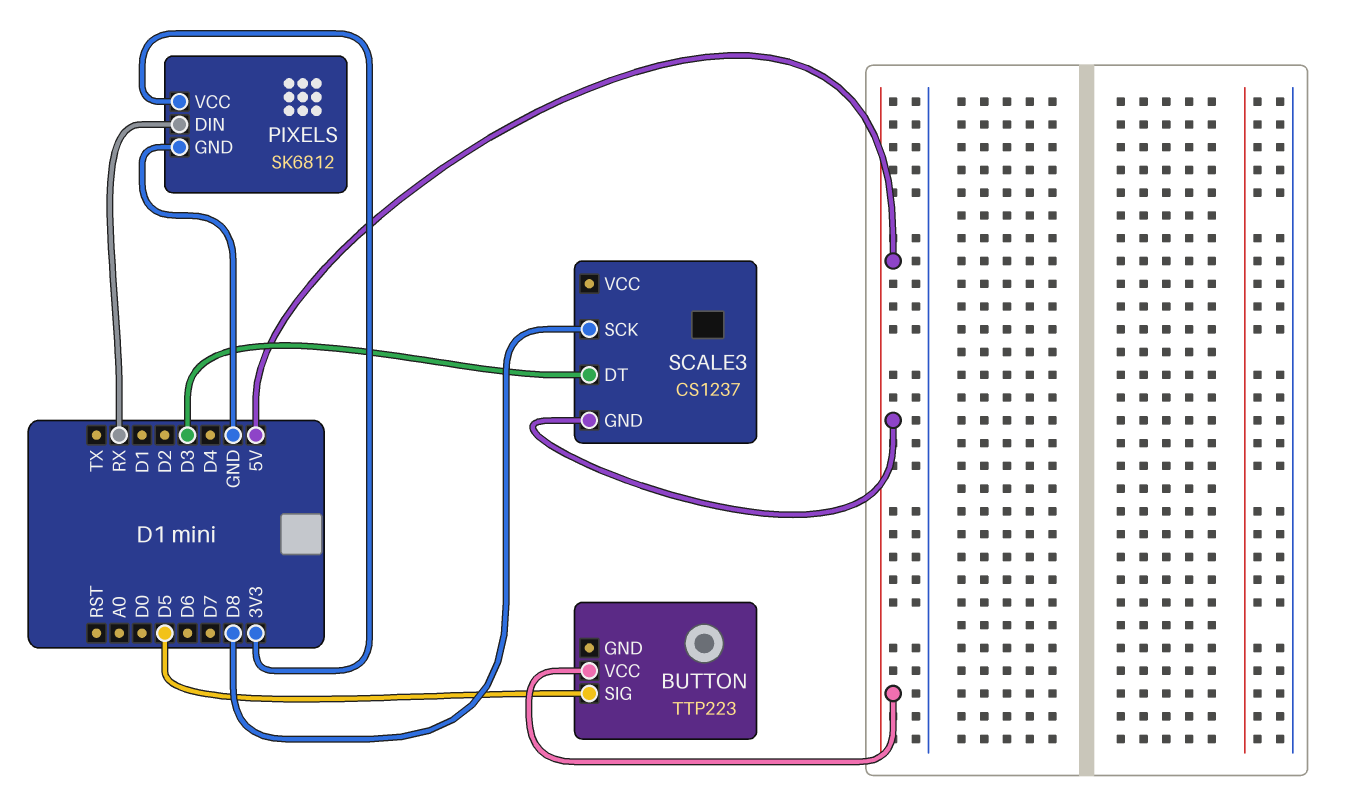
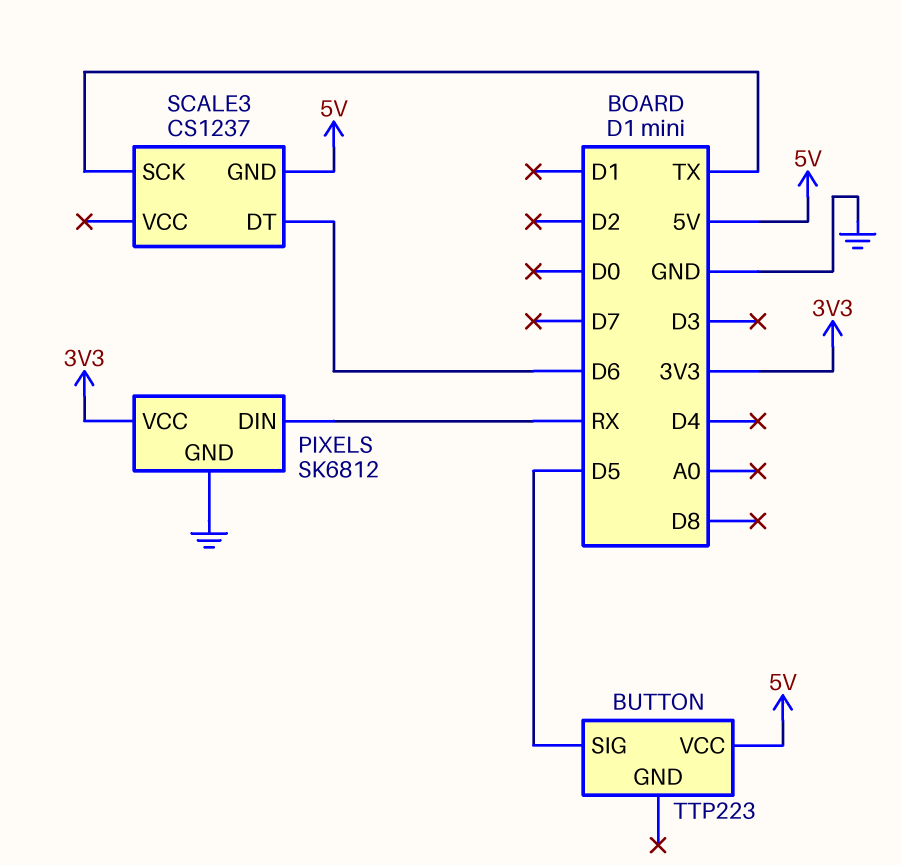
SCALE3 pin DT: D3 -> D6
SCALE3 pin SCK: D8 -> TX

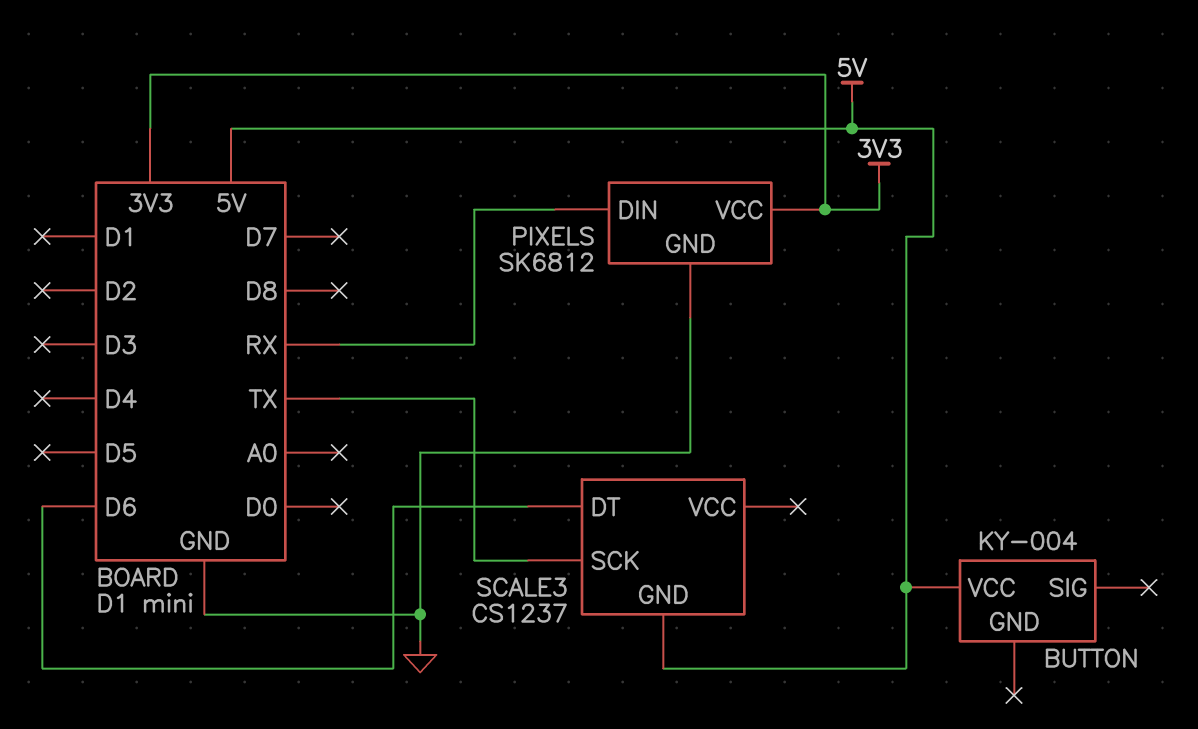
BUTTON: TTP223 -> KY-004
BUTTON pin SIG: D5 -> none

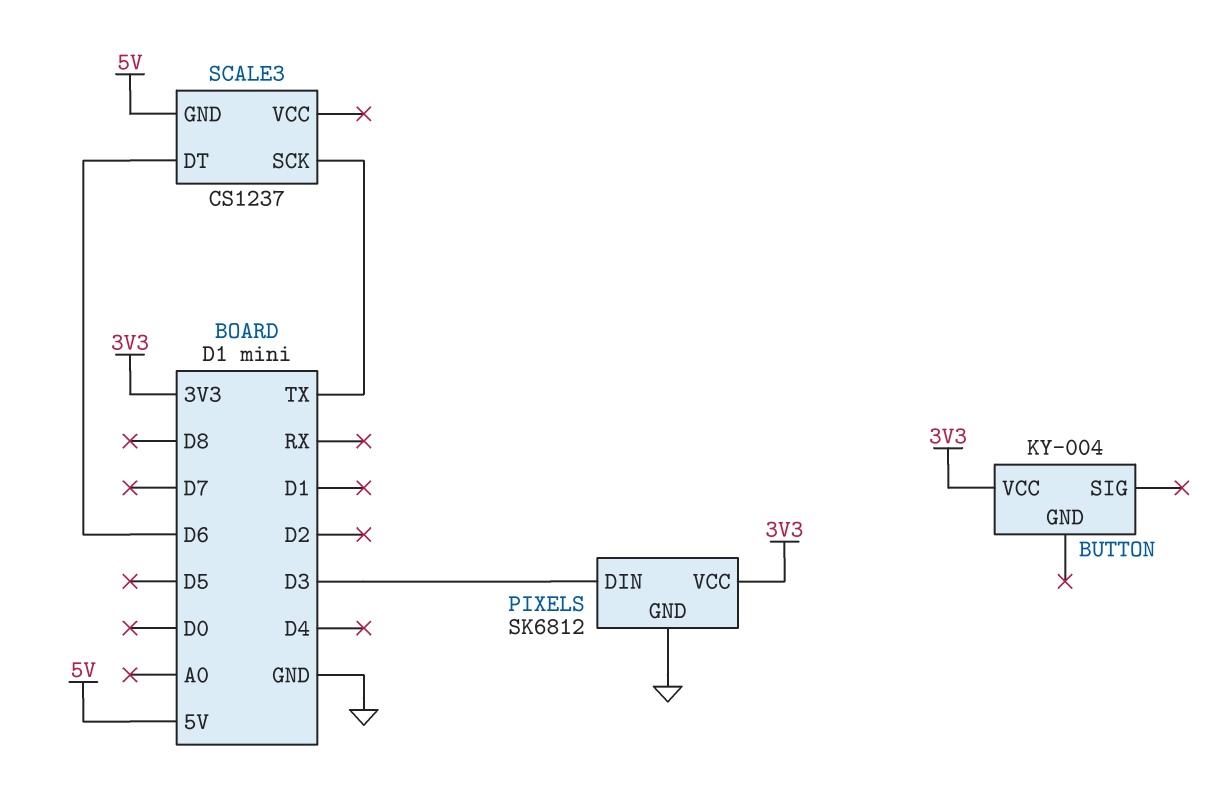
BUTTON pin VCC: 5V -> 3V3
PIXELS pin DIN: RX -> D3

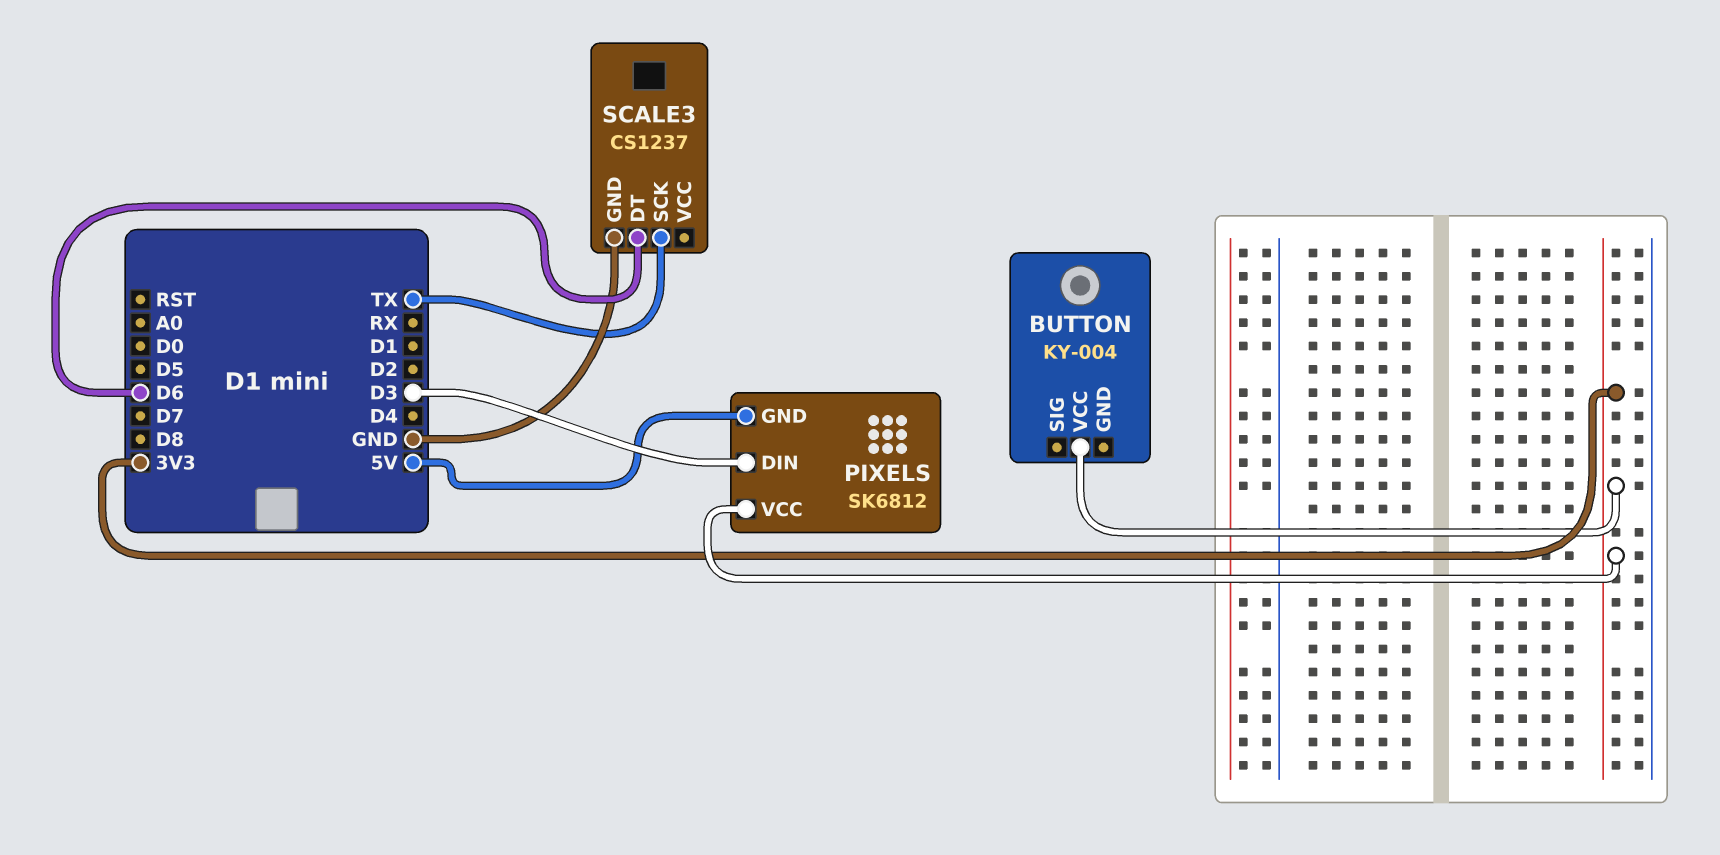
PIXELS pin GND: GND -> 5V
SCALE3 pin GND: 5V -> GND

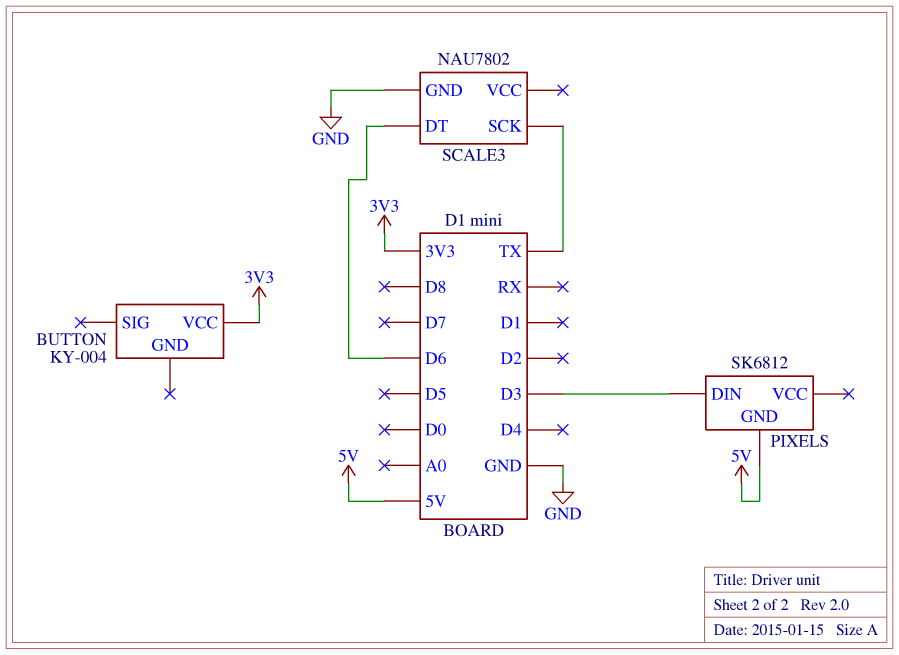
PIXELS pin VCC: 3V3 -> none
SCALE3: CS1237 -> NAU7802

